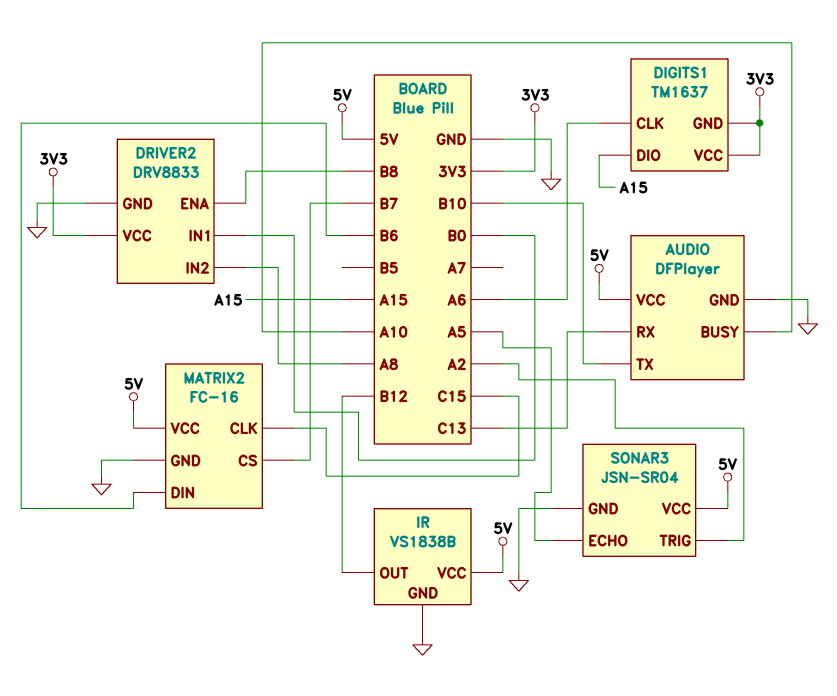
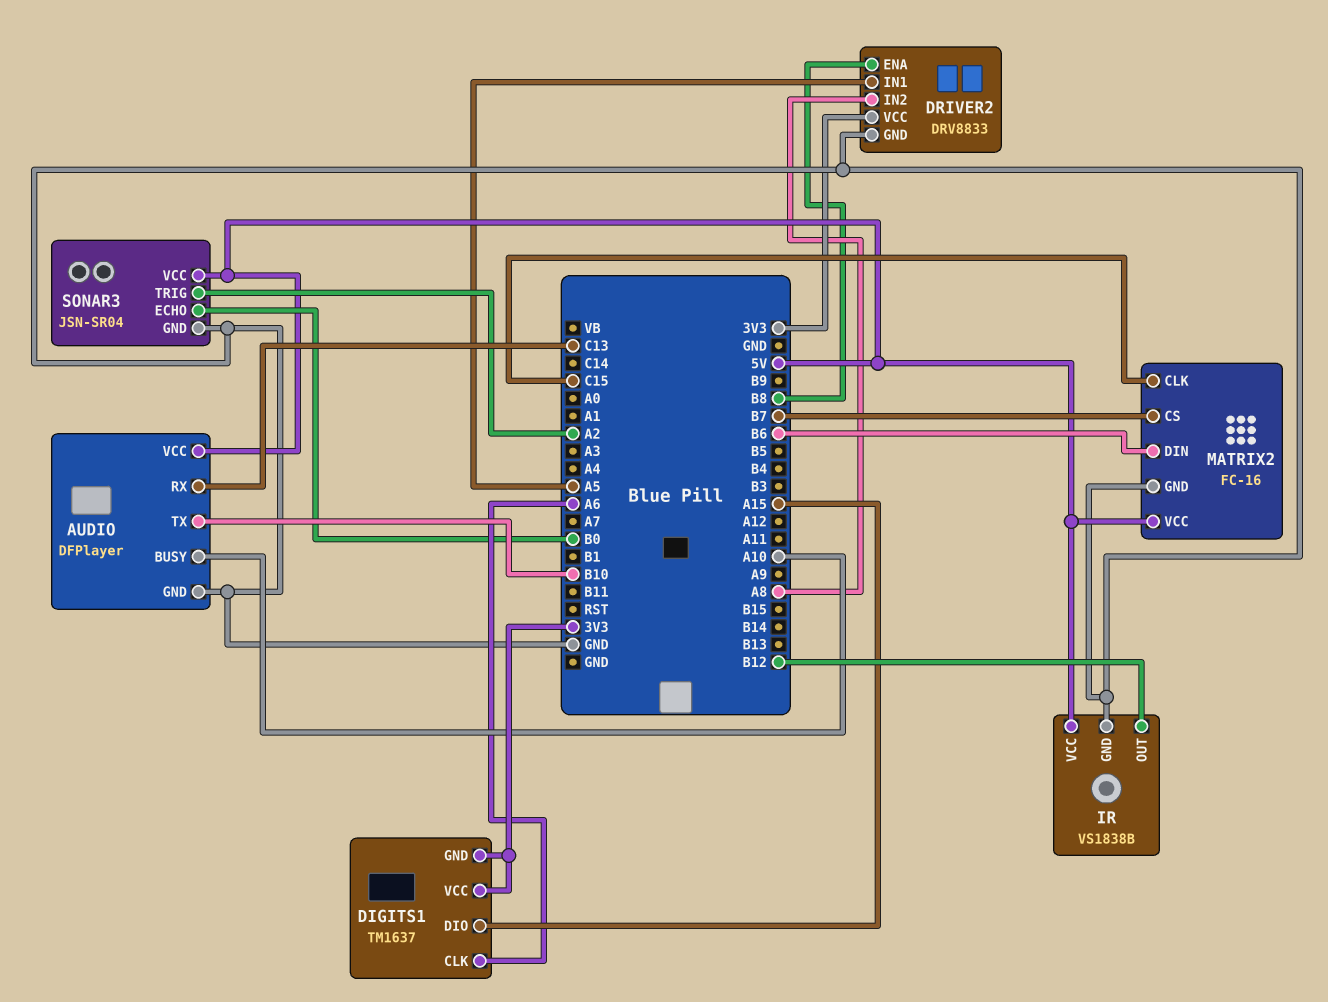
DRIVER2 pin IN1: B0 -> A5
SONAR3 pin ECHO: A5 -> B0

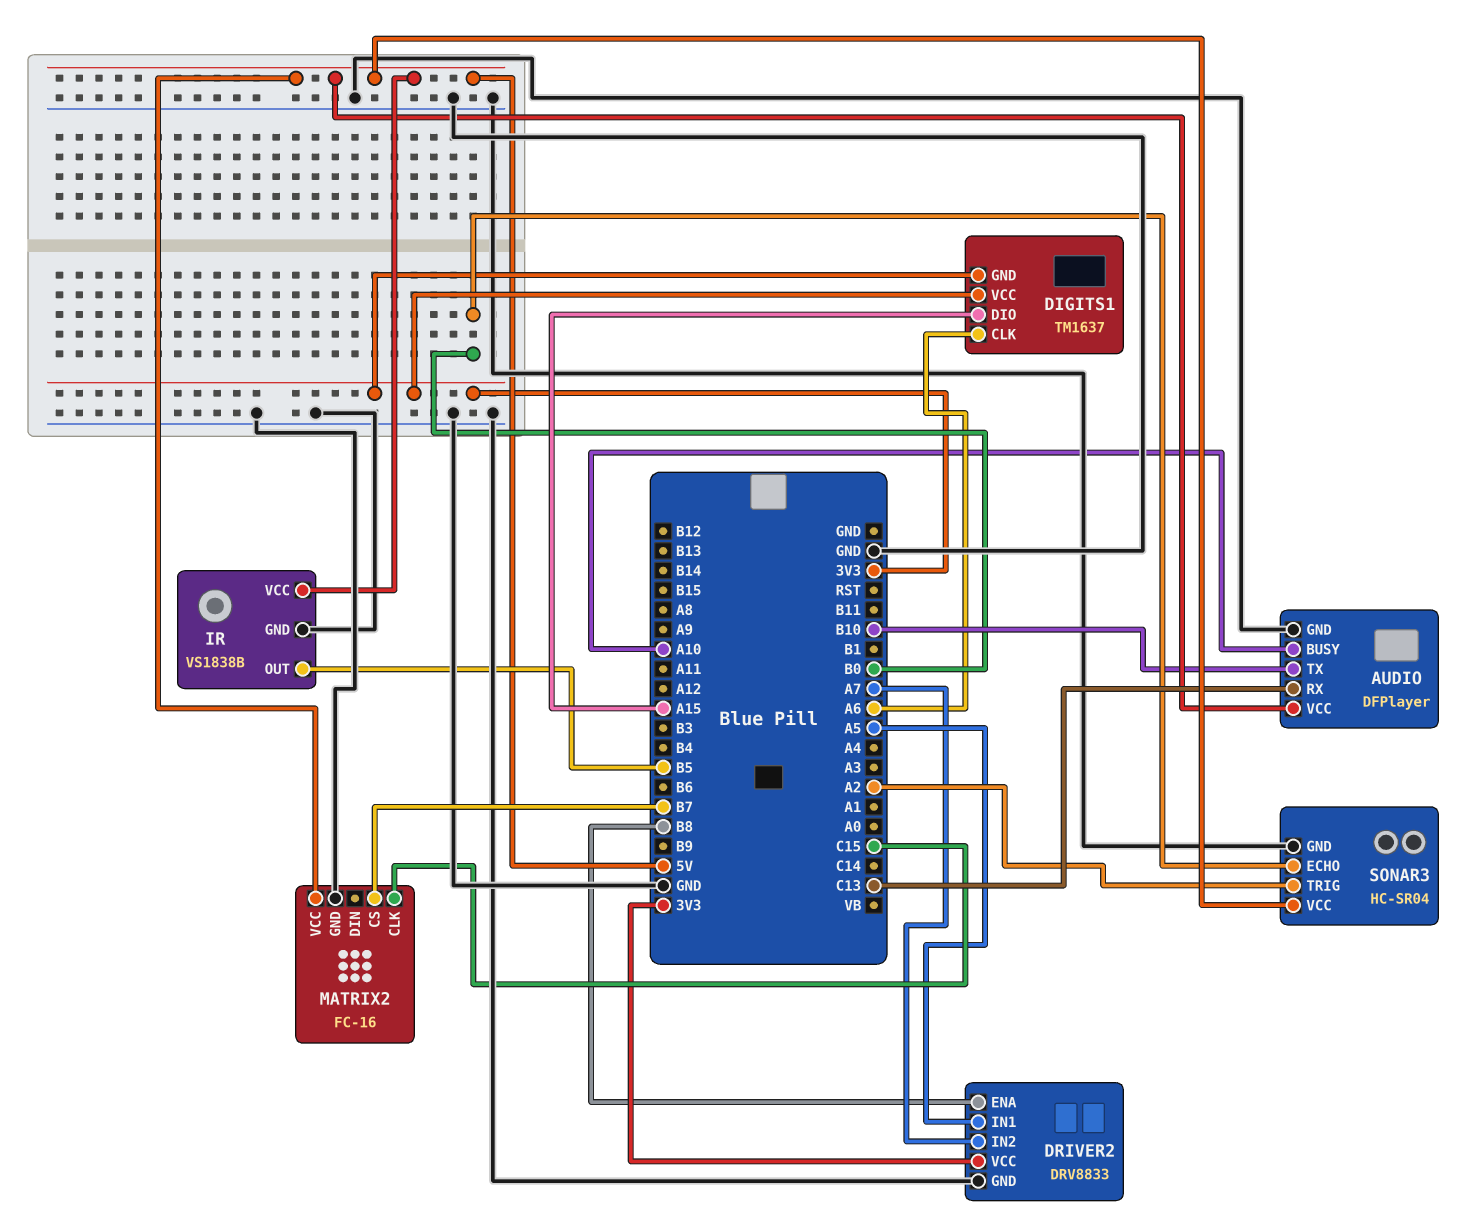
DRIVER2 pin IN2: A8 -> A7
IR pin OUT: B12 -> B5
MATRIX2 pin DIN: B6 -> none
SONAR3: JSN-SR04 -> HC-SR04

